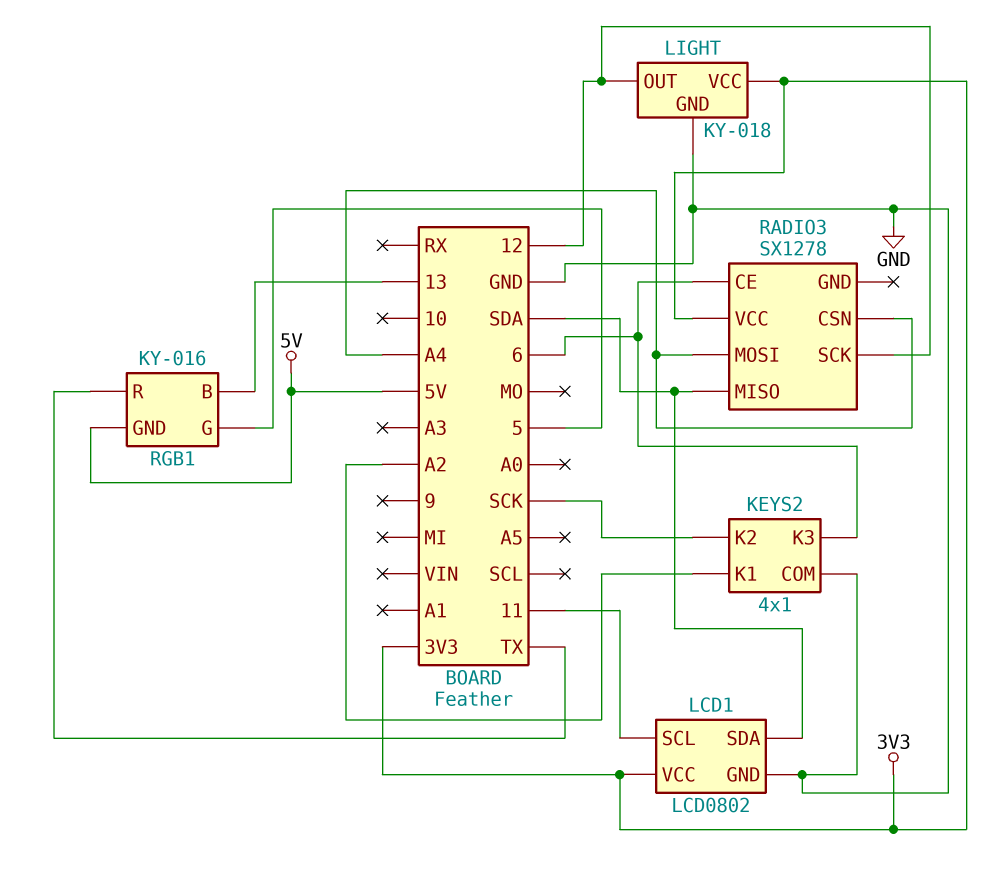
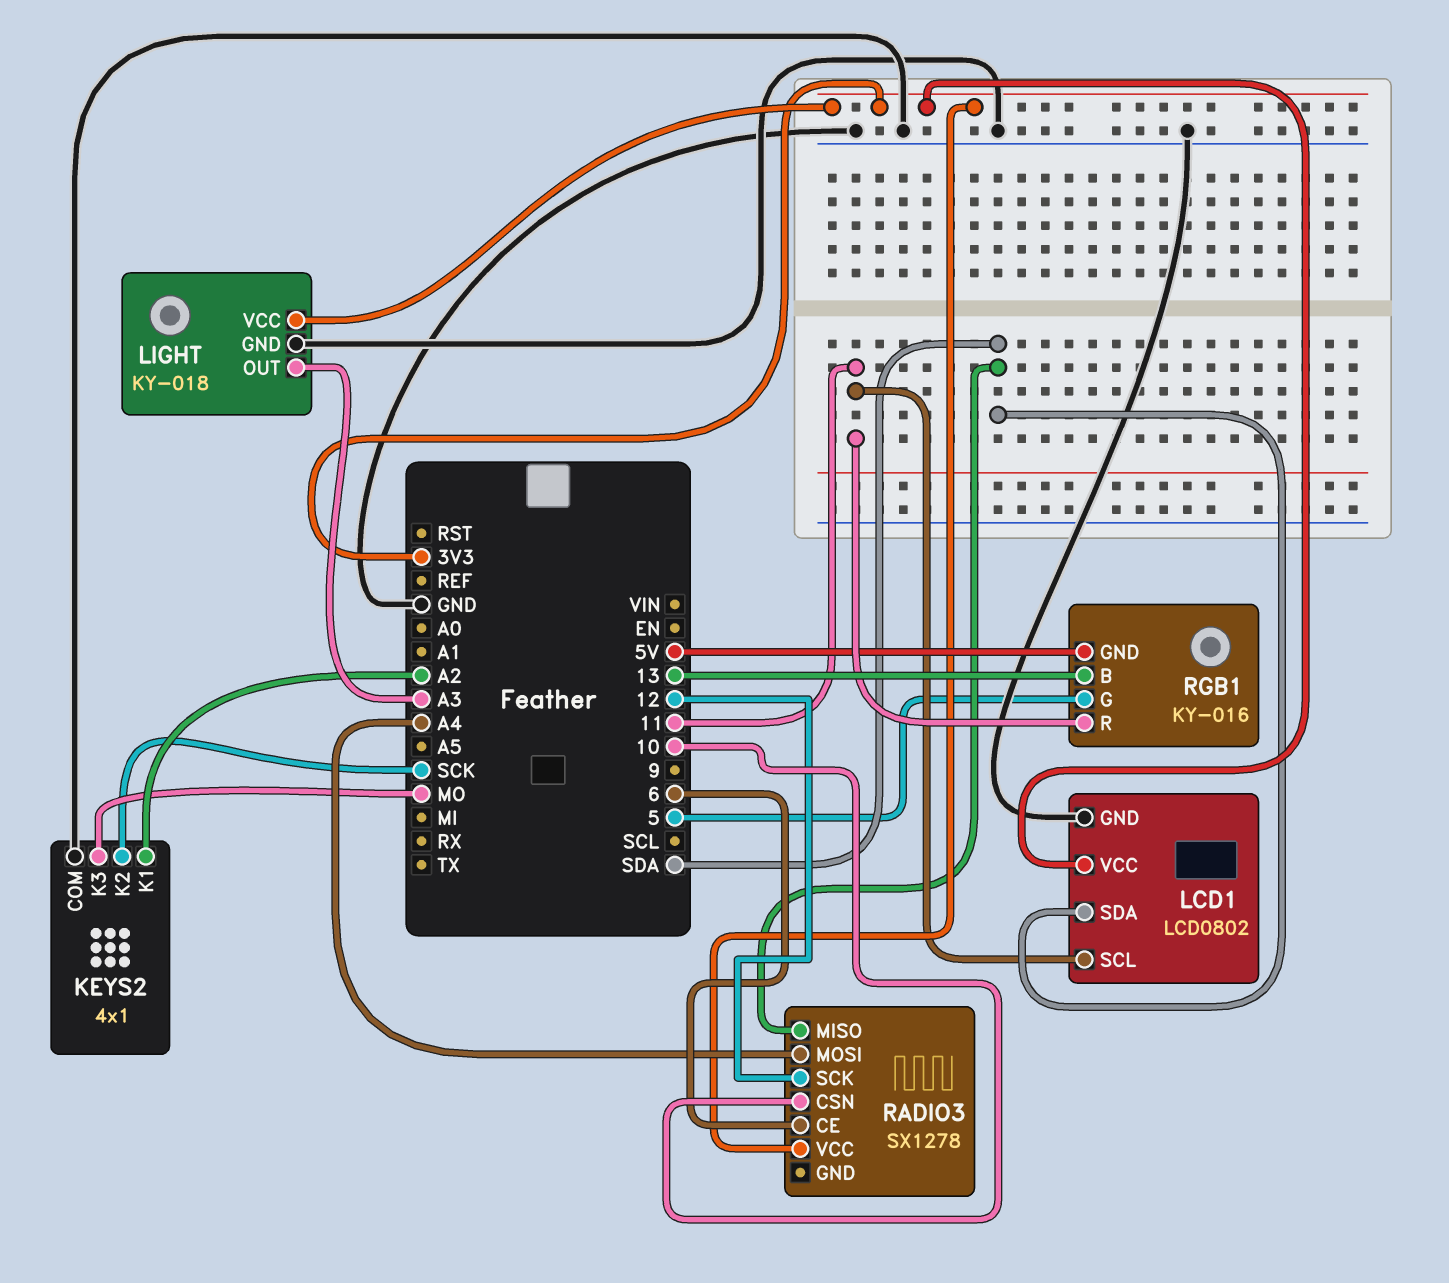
KEYS2 pin K3: 6 -> MO
LIGHT pin OUT: 12 -> A3
RADIO3 pin CSN: A4 -> 10
RGB1 pin R: TX -> 11

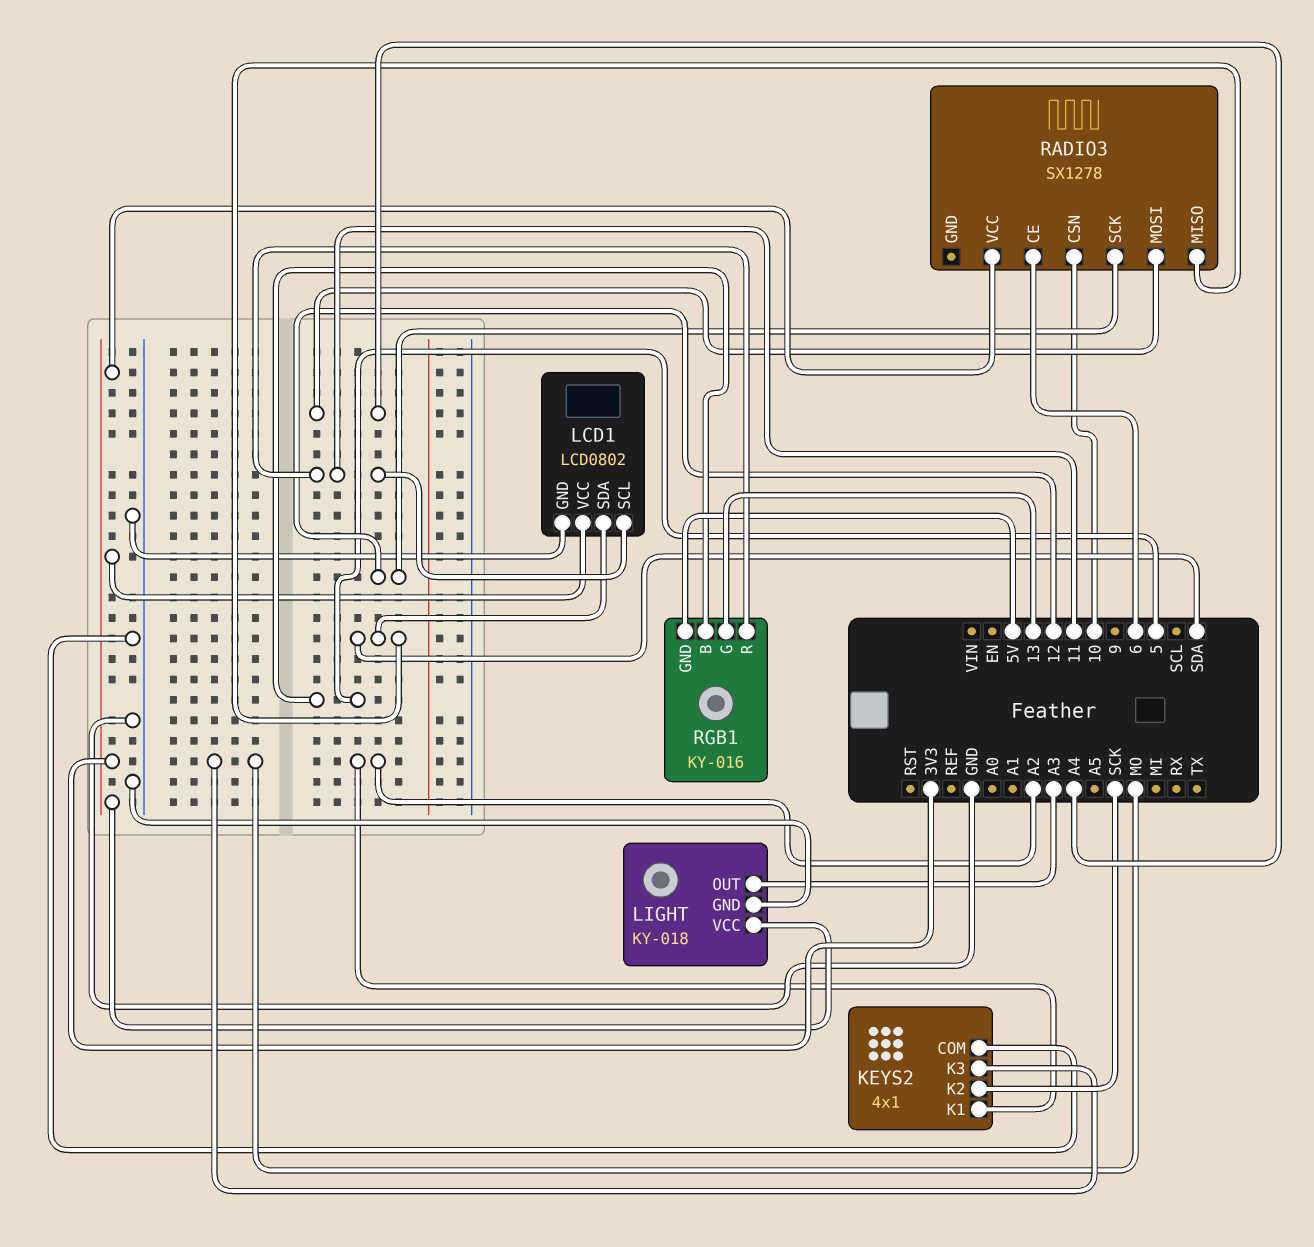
RGB1 pin B: 13 -> 5
RGB1 pin G: 5 -> 13

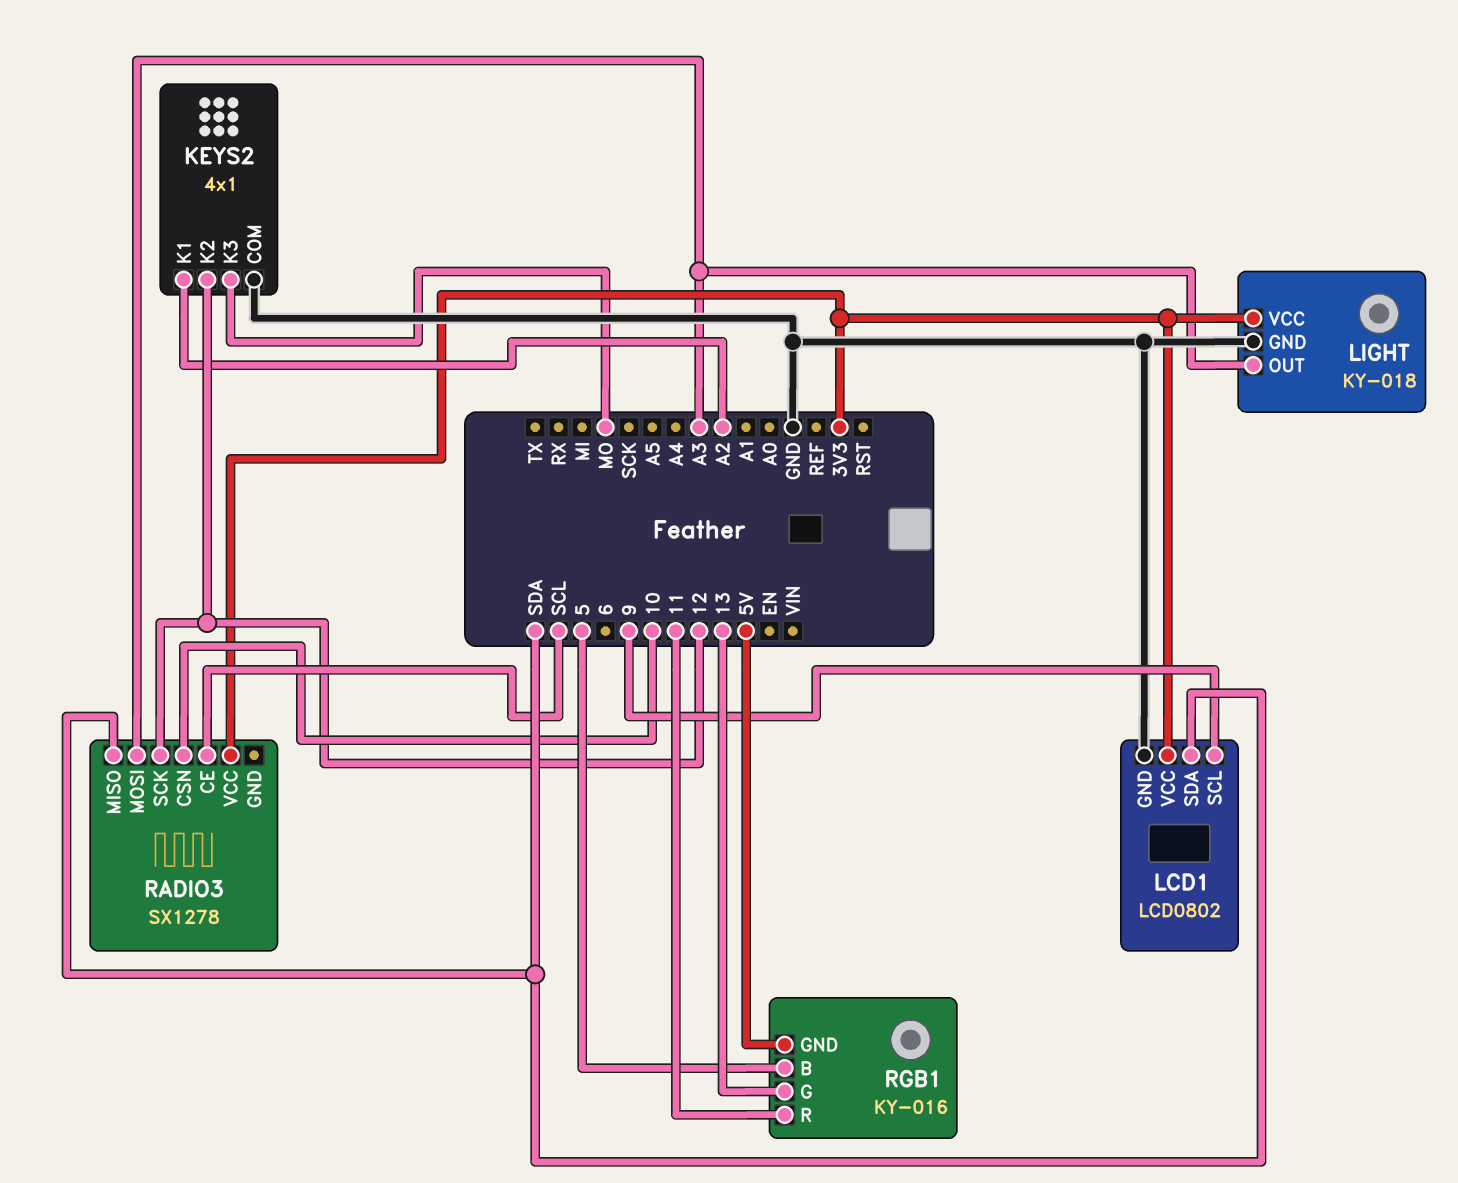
KEYS2 pin K2: SCK -> 12
LCD1 pin SCL: 11 -> 9
RADIO3 pin CE: 6 -> SCL
RADIO3 pin MOSI: A4 -> A3

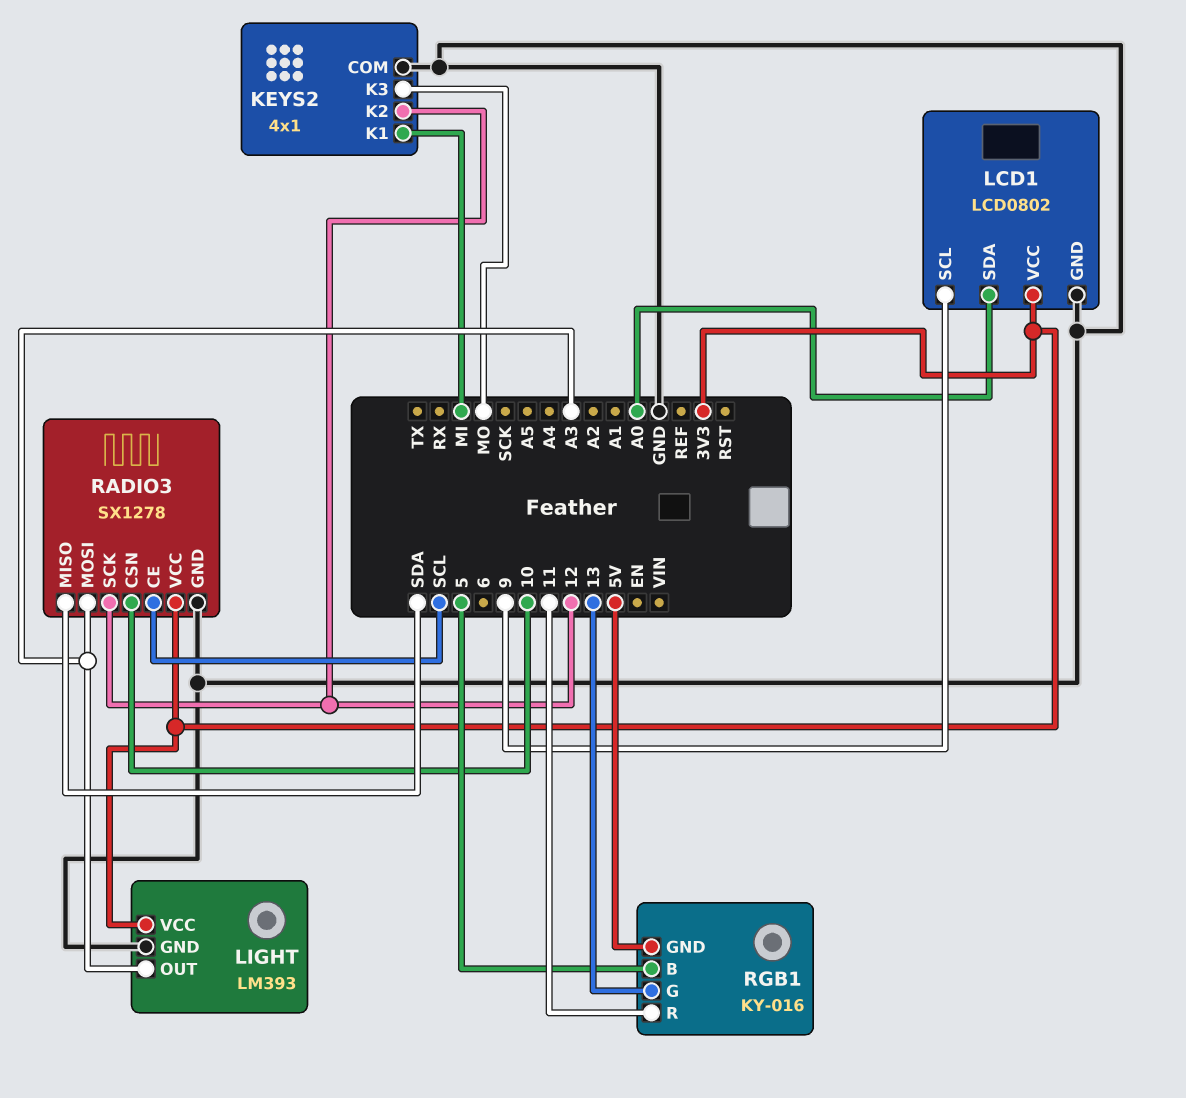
KEYS2 pin K1: A2 -> MI
LCD1 pin SDA: SDA -> A0
LIGHT: KY-018 -> LM393
RADIO3 pin GND: none -> GND

